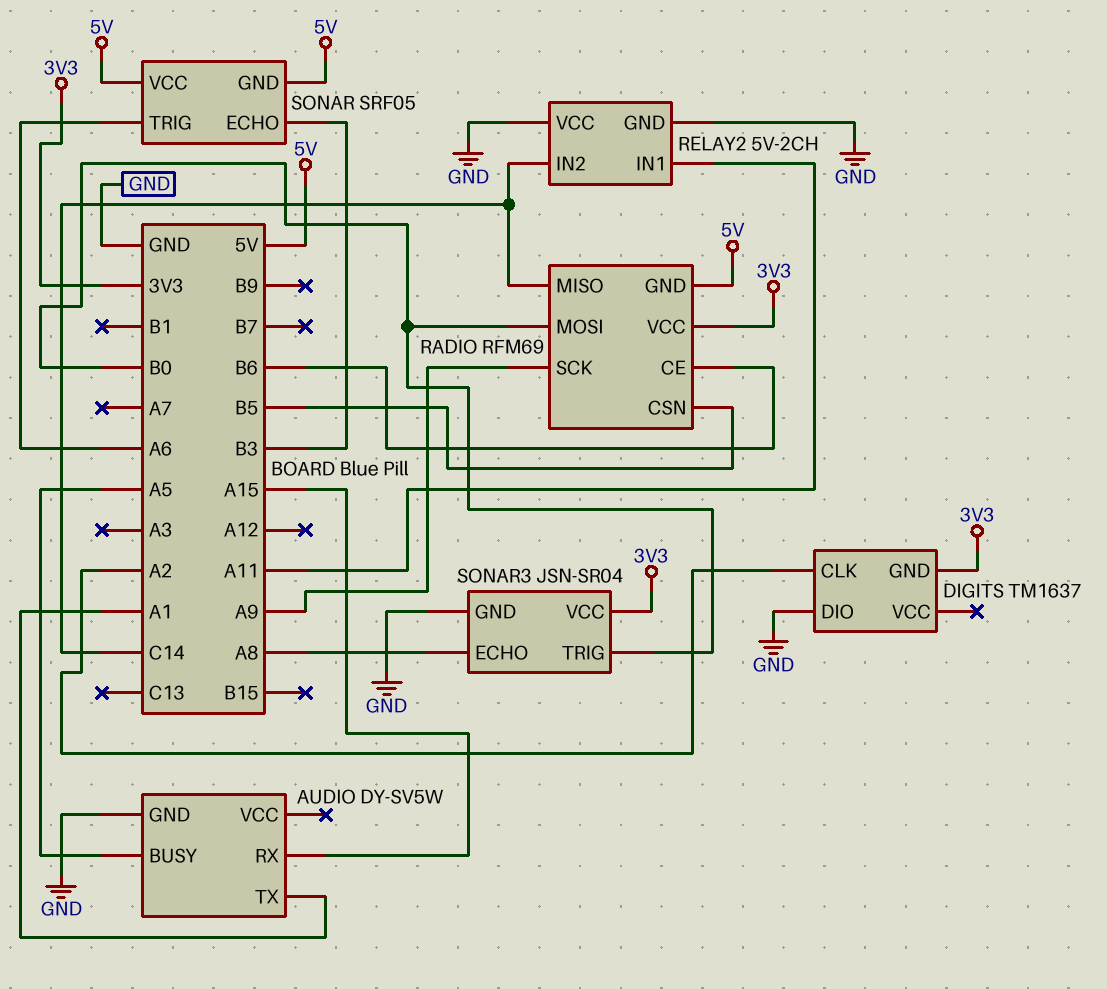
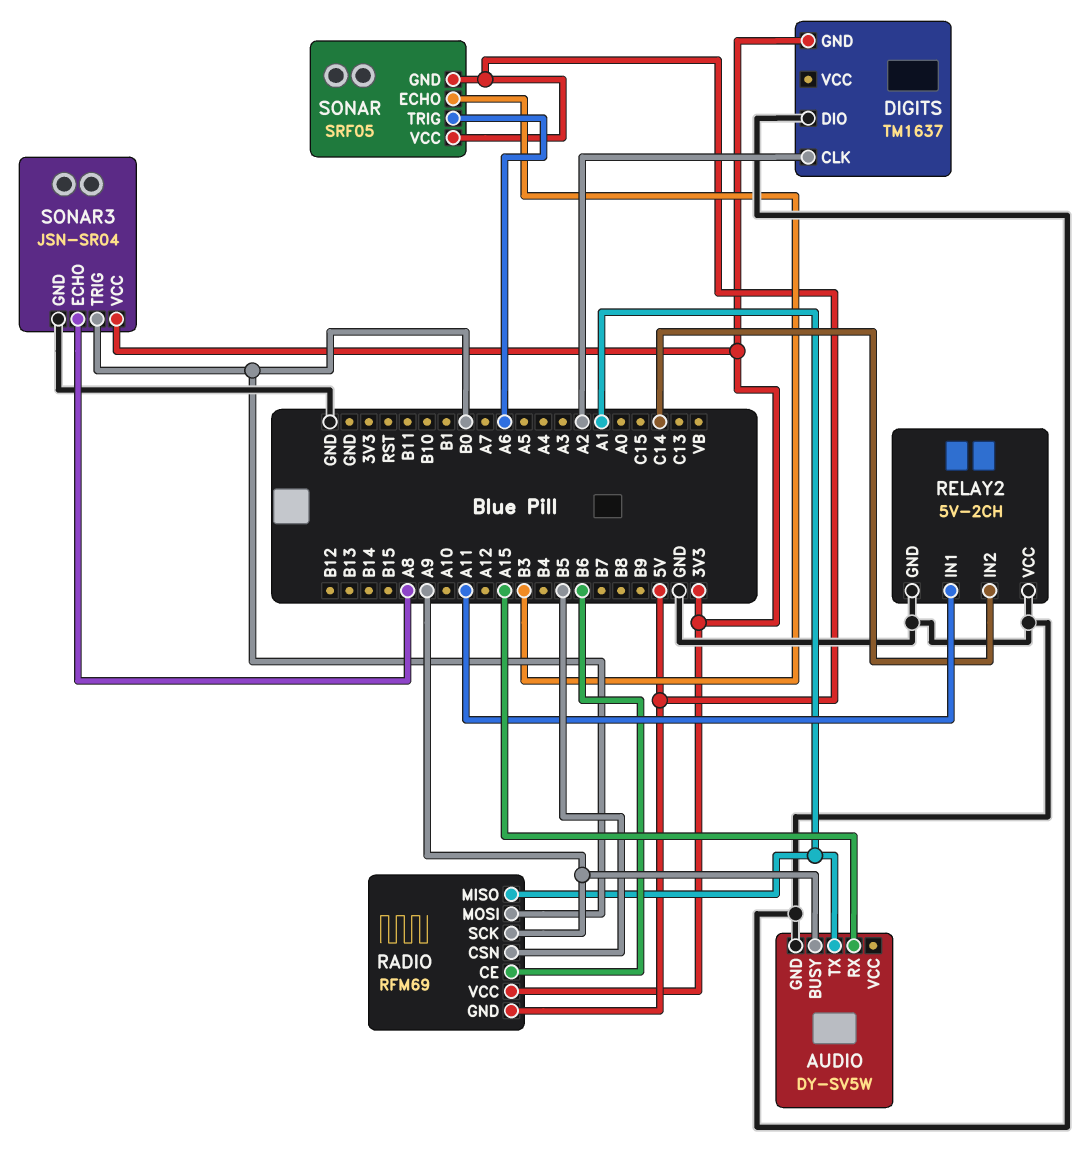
AUDIO pin BUSY: A5 -> A9
RADIO pin MISO: C14 -> A1

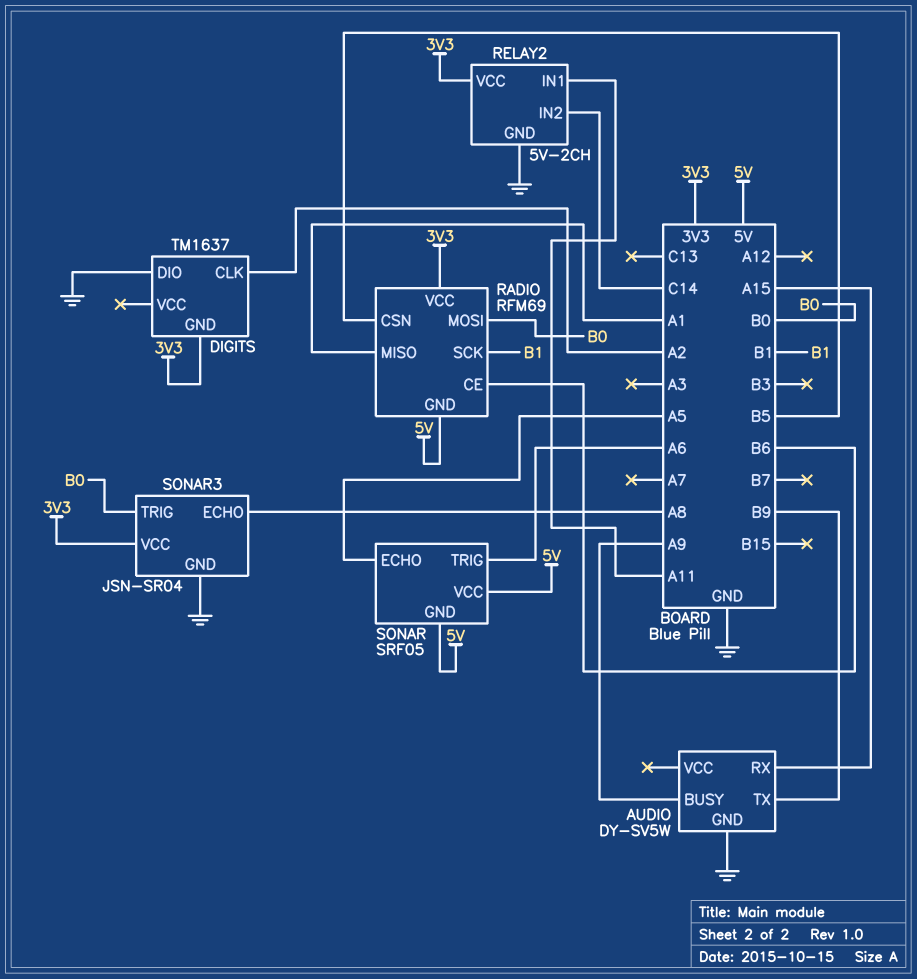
AUDIO pin TX: A1 -> B9
RADIO pin SCK: A9 -> B1
RELAY2 pin VCC: GND -> 3V3
SONAR pin ECHO: B3 -> A5

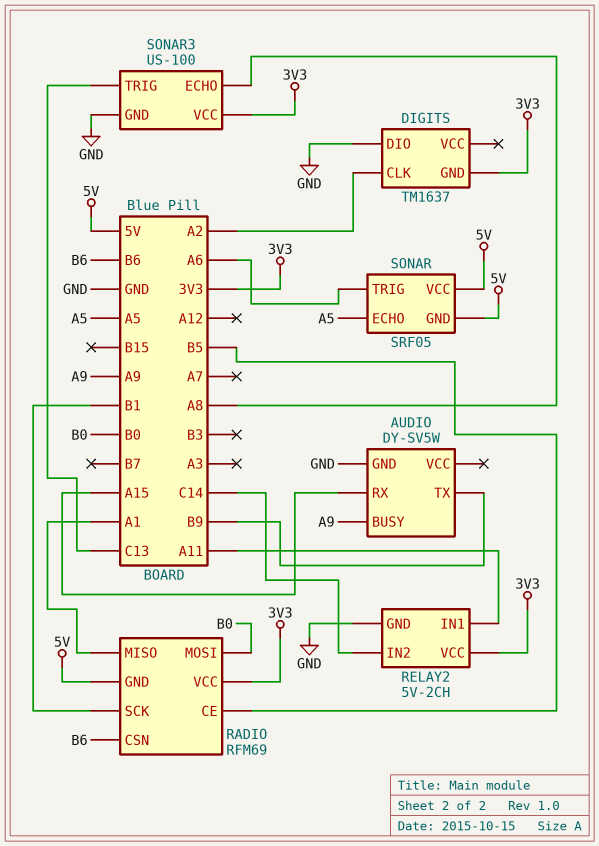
RADIO pin CE: B6 -> B5
RADIO pin CSN: B5 -> B6
SONAR3: JSN-SR04 -> US-100
SONAR3 pin TRIG: B0 -> C13

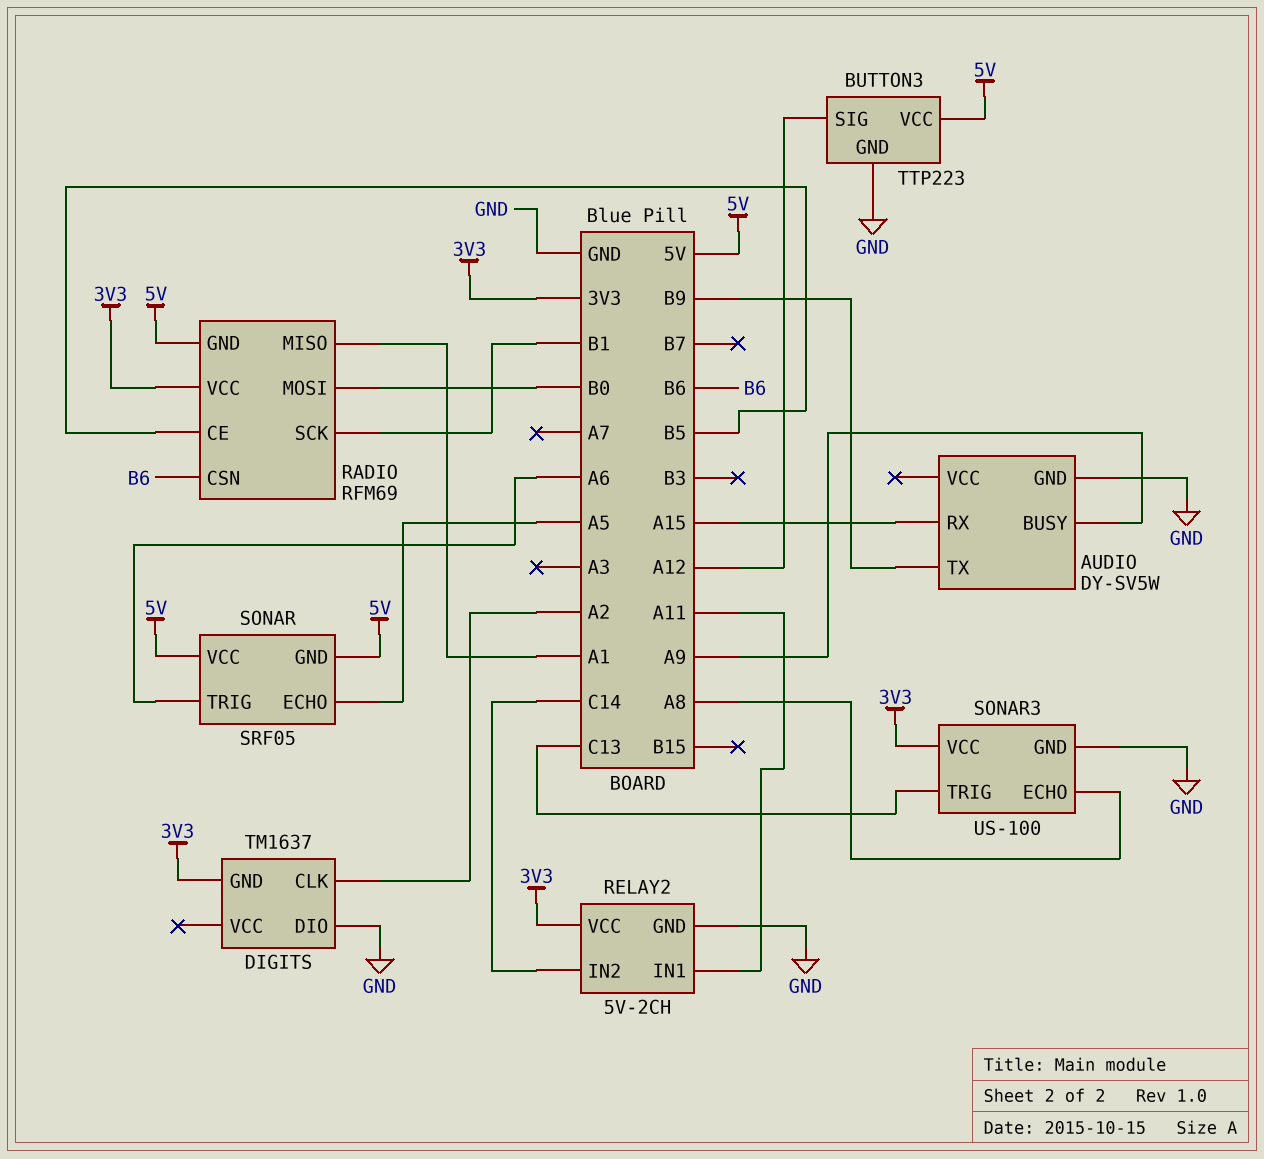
BUTTON3: none -> TTP223
BUTTON3 pin GND: none -> GND
BUTTON3 pin SIG: none -> A12
BUTTON3 pin VCC: none -> 5V

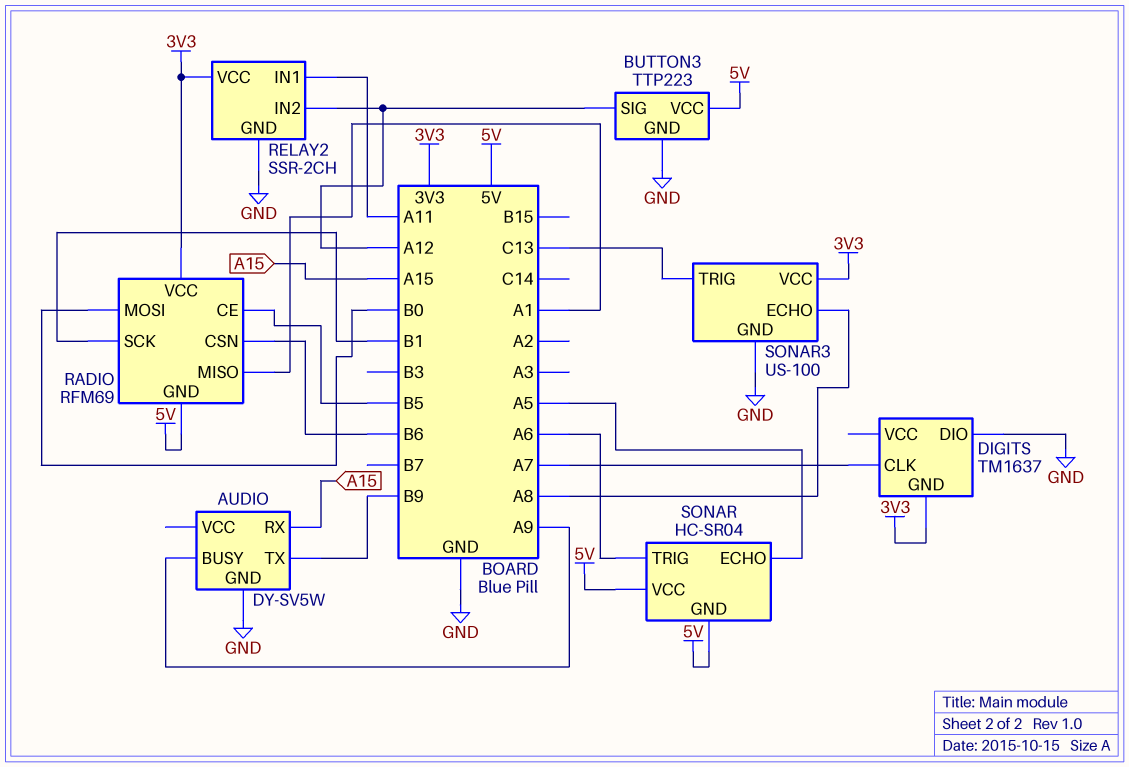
DIGITS pin CLK: A2 -> A7
RELAY2: 5V-2CH -> SSR-2CH
RELAY2 pin IN2: C14 -> A12
SONAR: SRF05 -> HC-SR04

